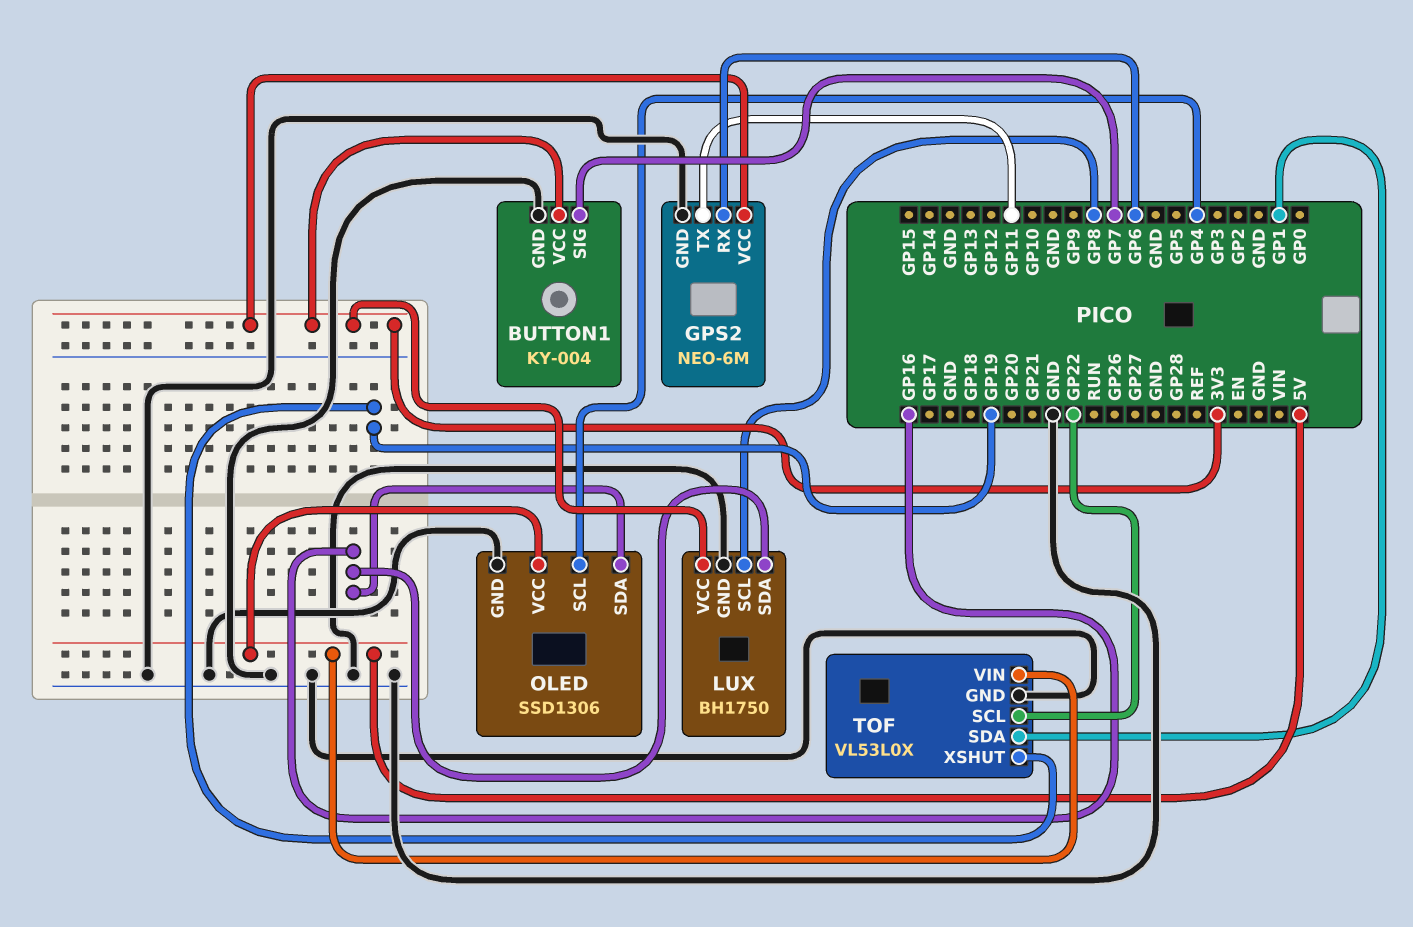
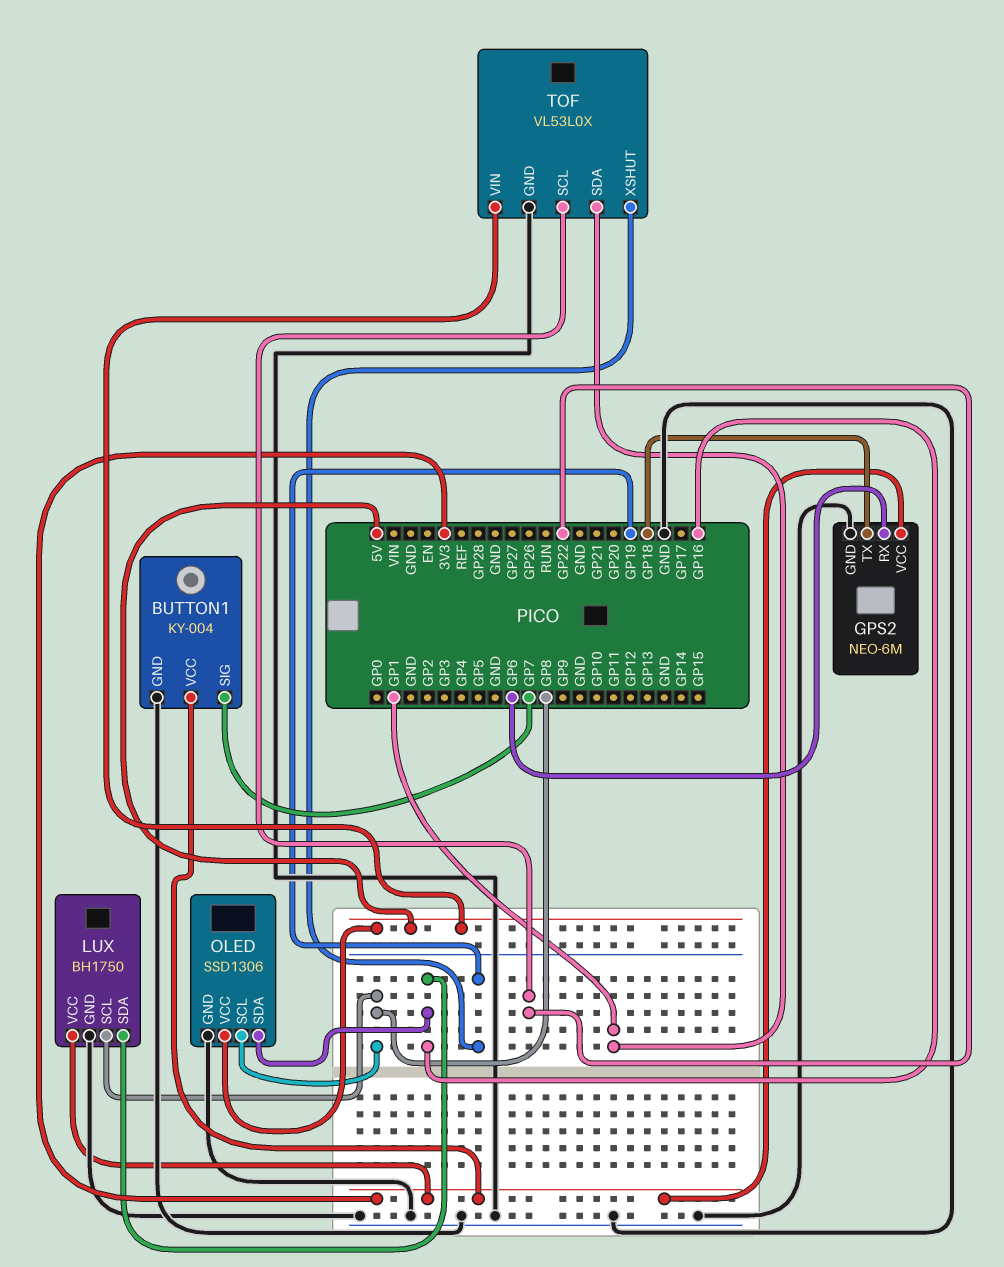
GPS2 pin TX: GP11 -> GP18
OLED pin SCL: GP4 -> GP8

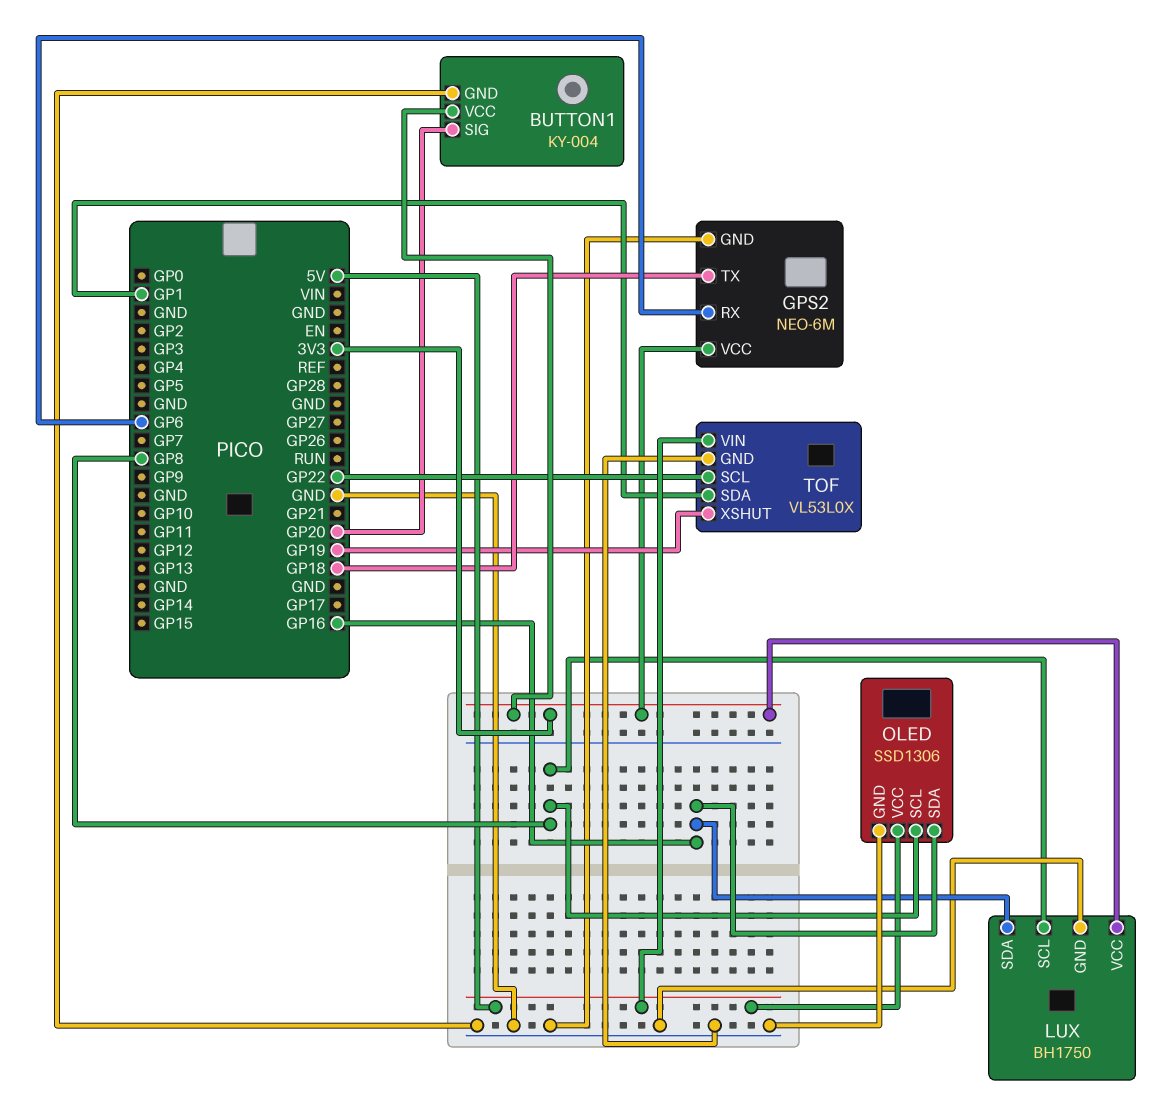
BUTTON1 pin SIG: GP7 -> GP20

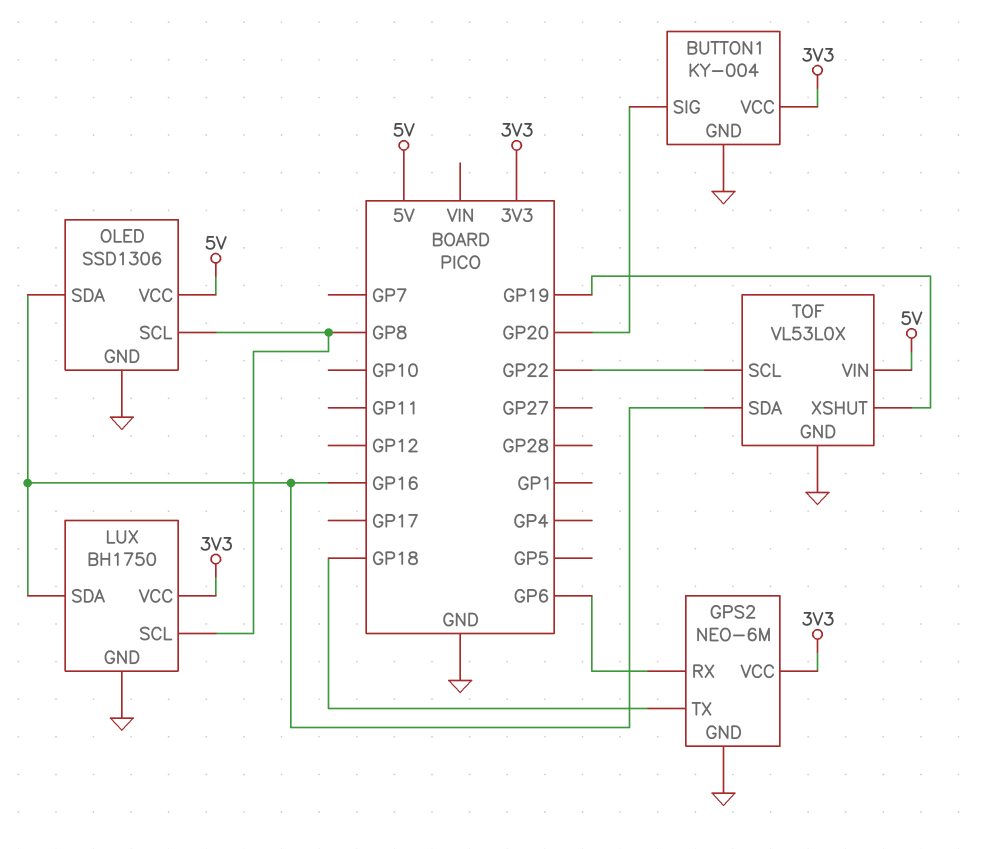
TOF pin SDA: GP1 -> GP16

